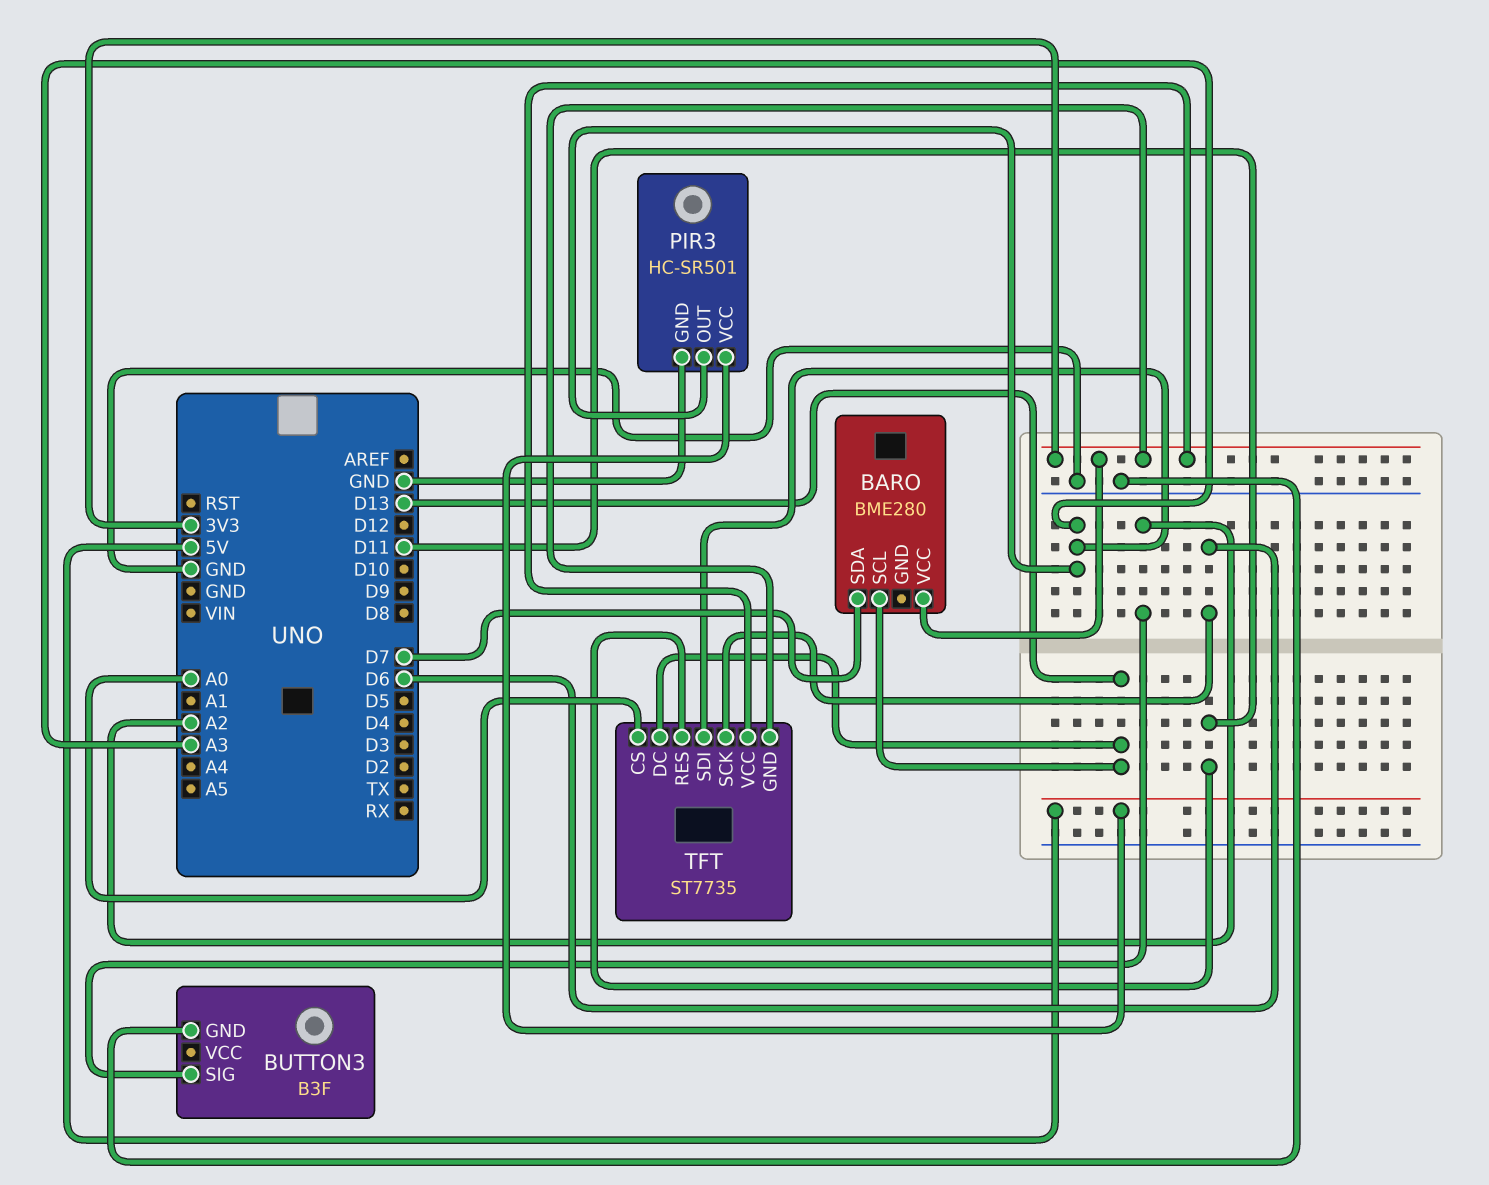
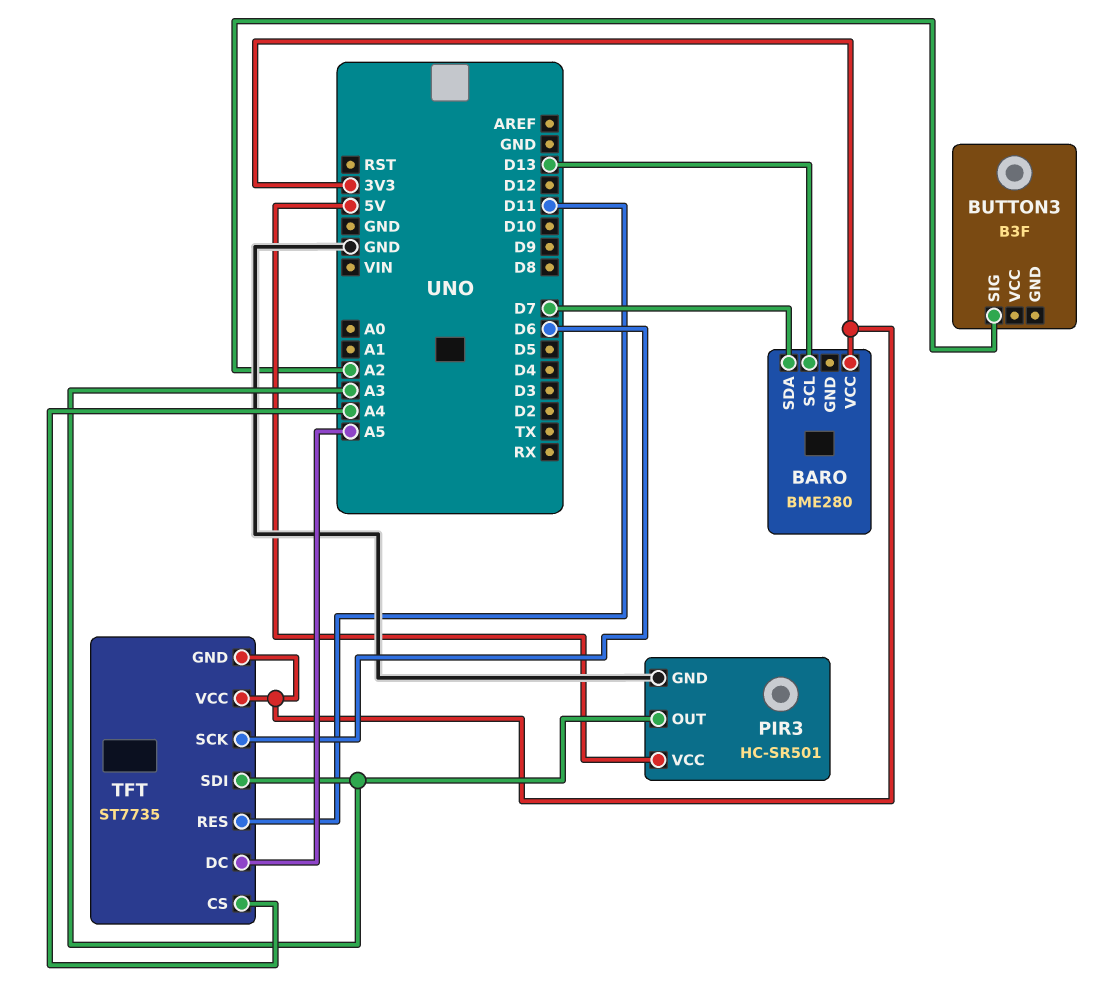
BUTTON3 pin GND: GND -> none
TFT pin CS: A0 -> A4
TFT pin DC: D13 -> A5

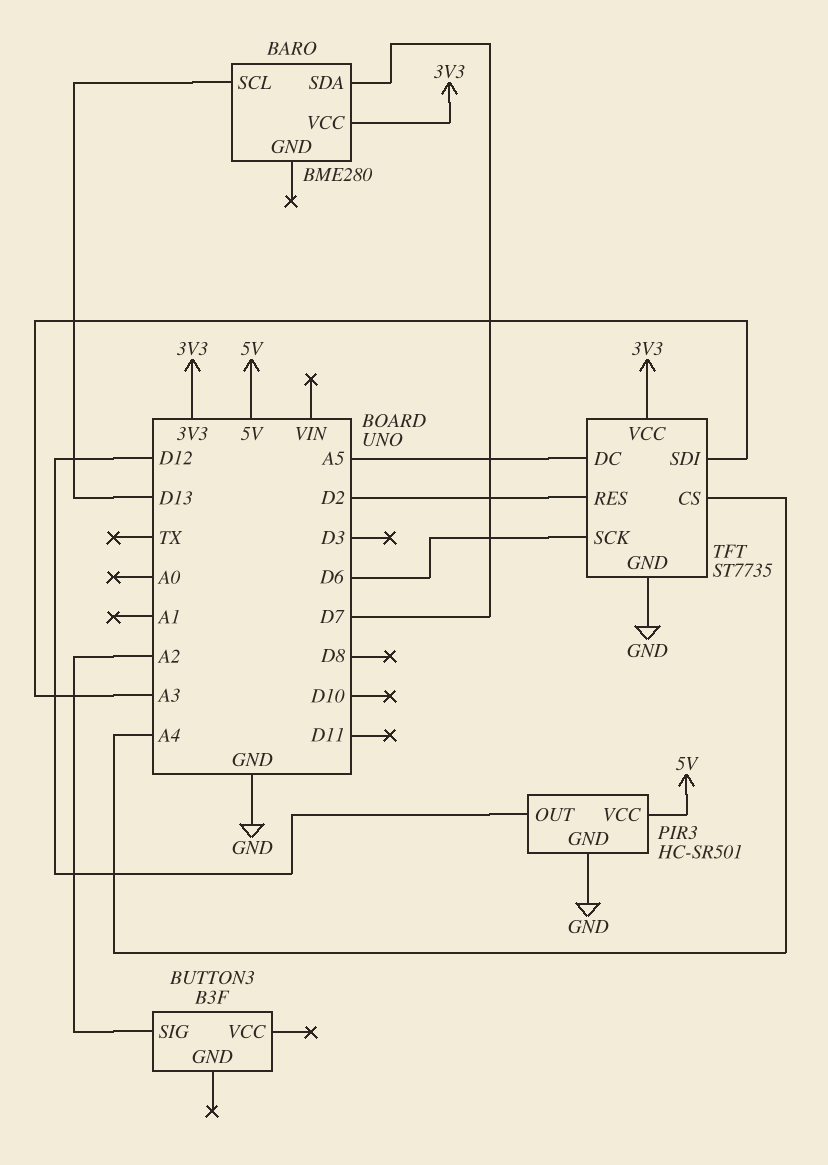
PIR3 pin OUT: A3 -> D12
TFT pin GND: 3V3 -> GND
TFT pin RES: D11 -> D2

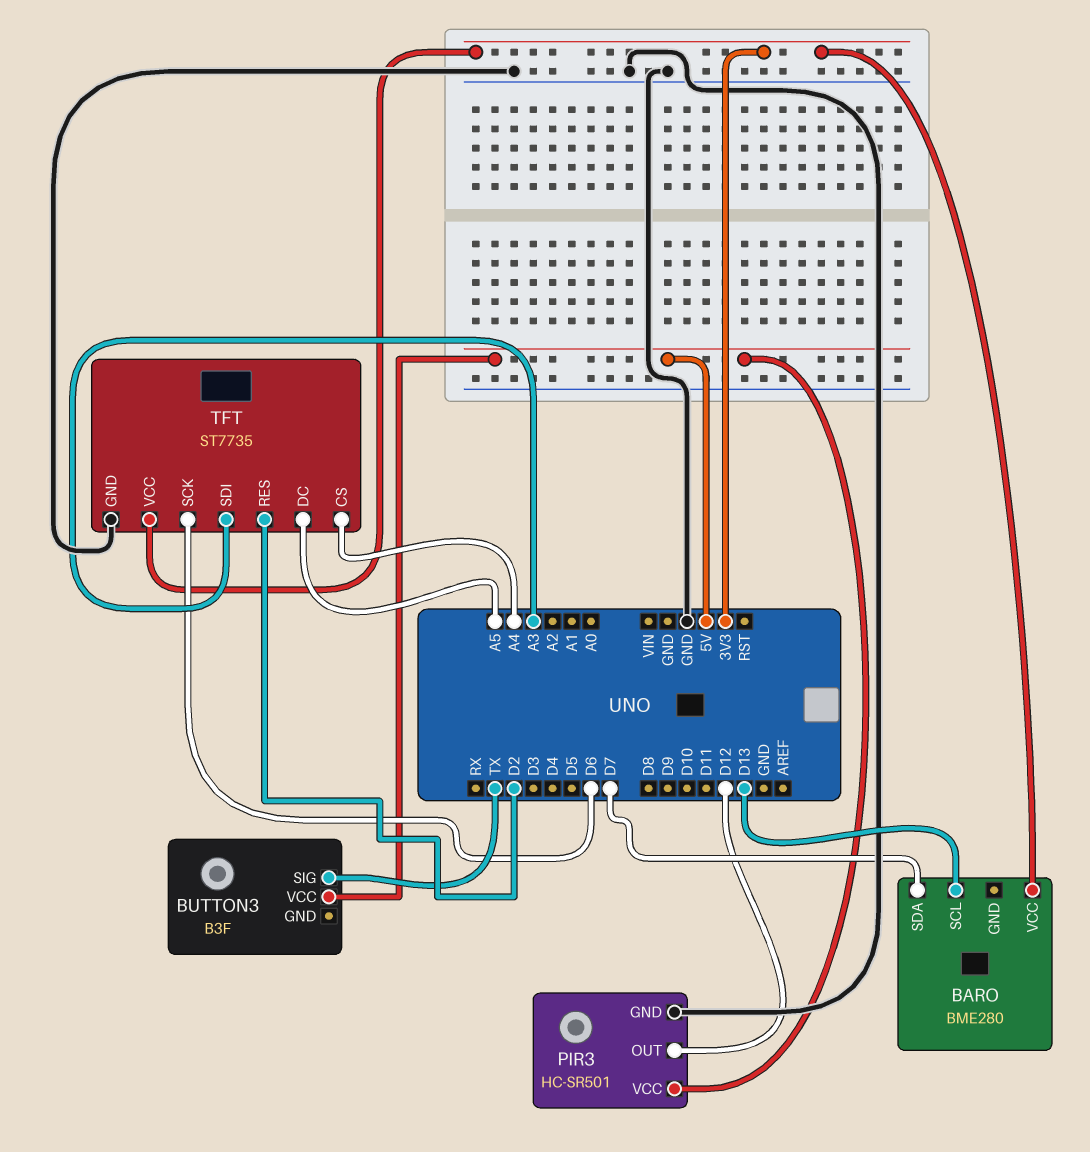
BUTTON3 pin SIG: A2 -> TX
BUTTON3 pin VCC: none -> 5V

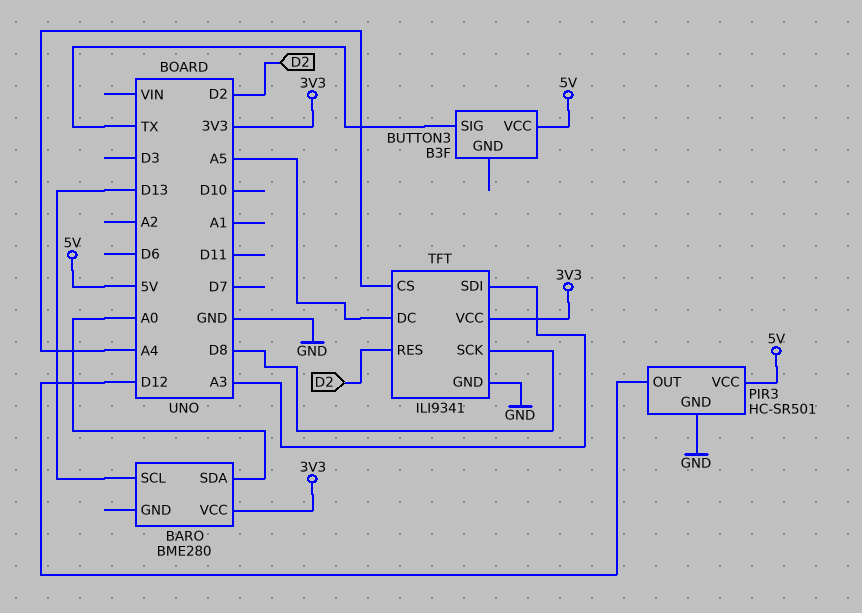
BARO pin SDA: D7 -> A0
TFT: ST7735 -> ILI9341
TFT pin SCK: D6 -> D8

